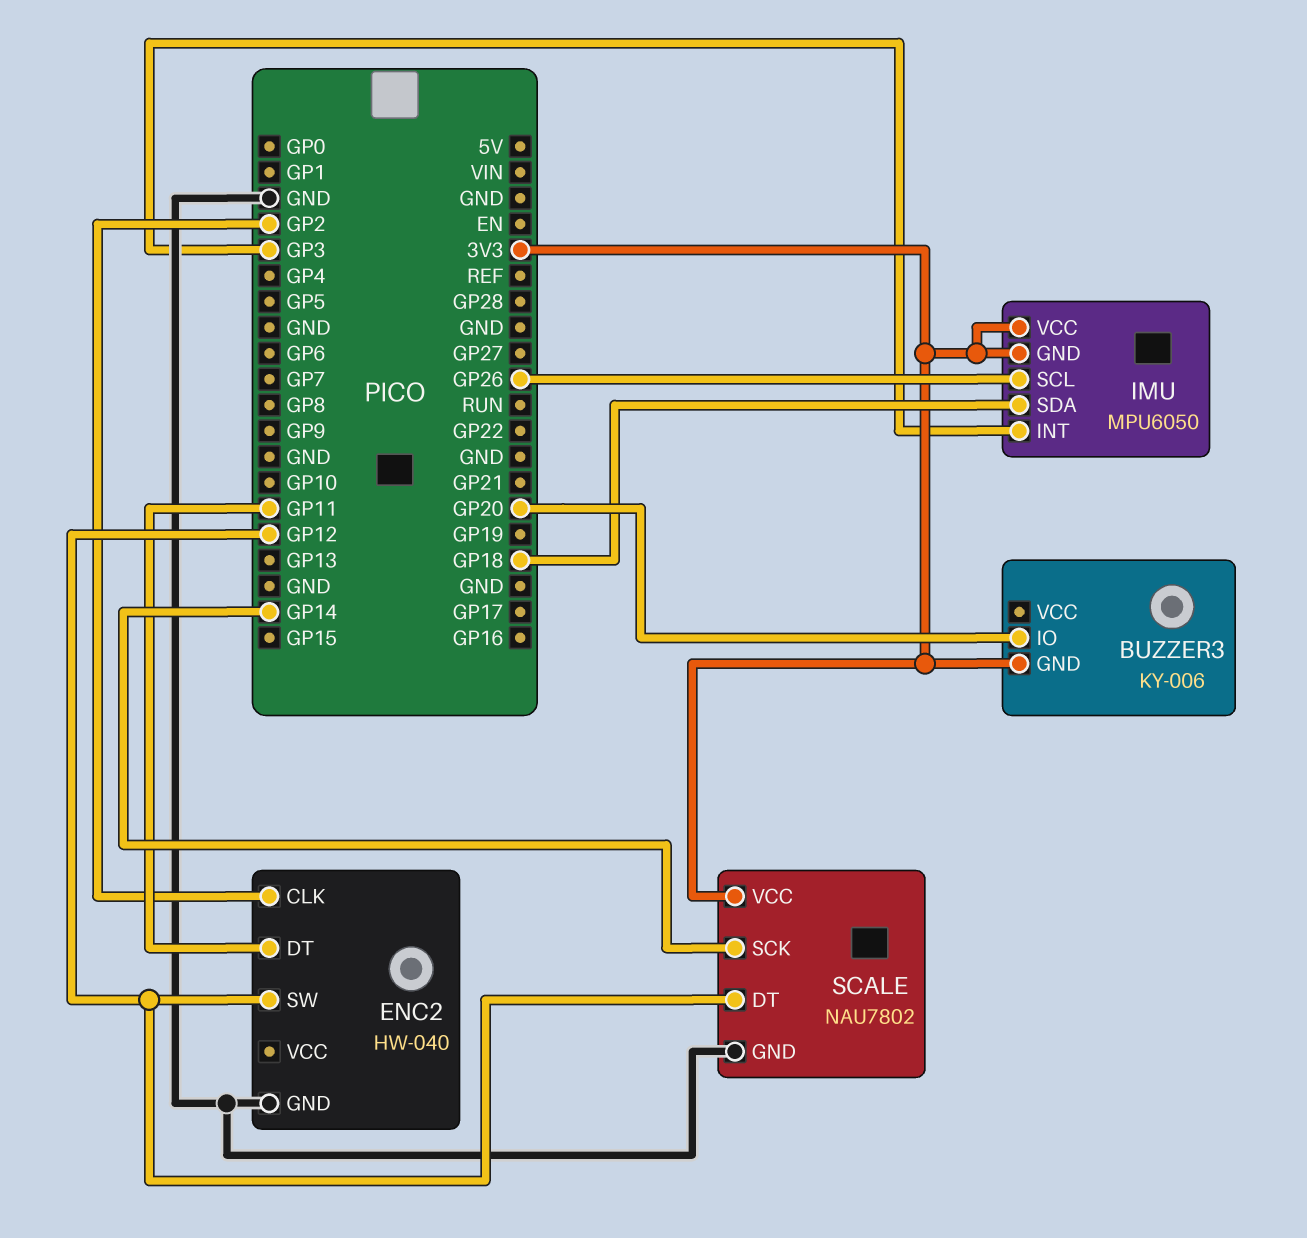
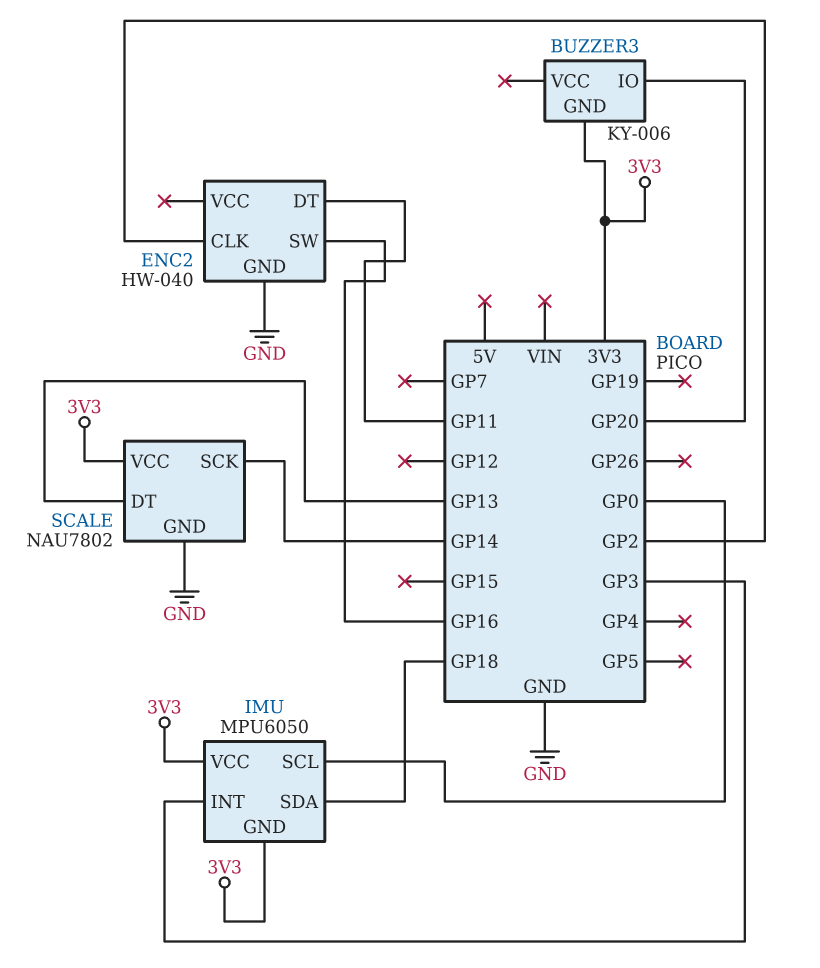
ENC2 pin SW: GP12 -> GP16
IMU pin SCL: GP26 -> GP0
SCALE pin DT: GP12 -> GP13

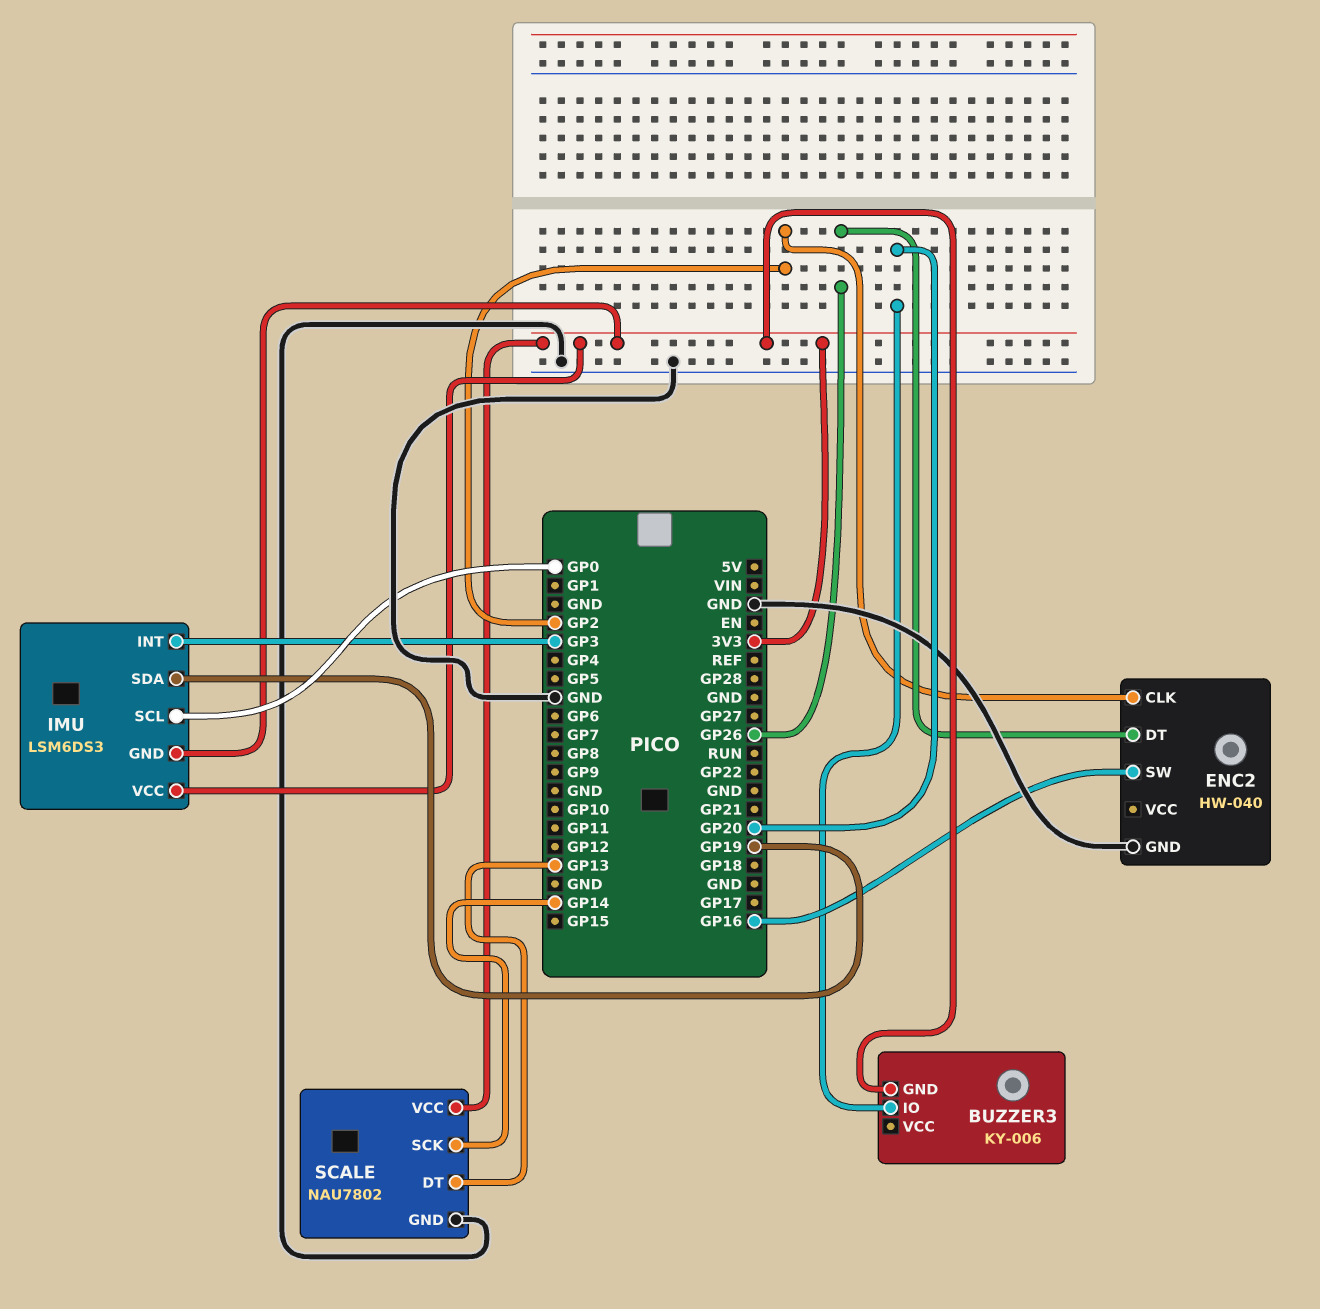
ENC2 pin DT: GP11 -> GP26
IMU: MPU6050 -> LSM6DS3
IMU pin SDA: GP18 -> GP19

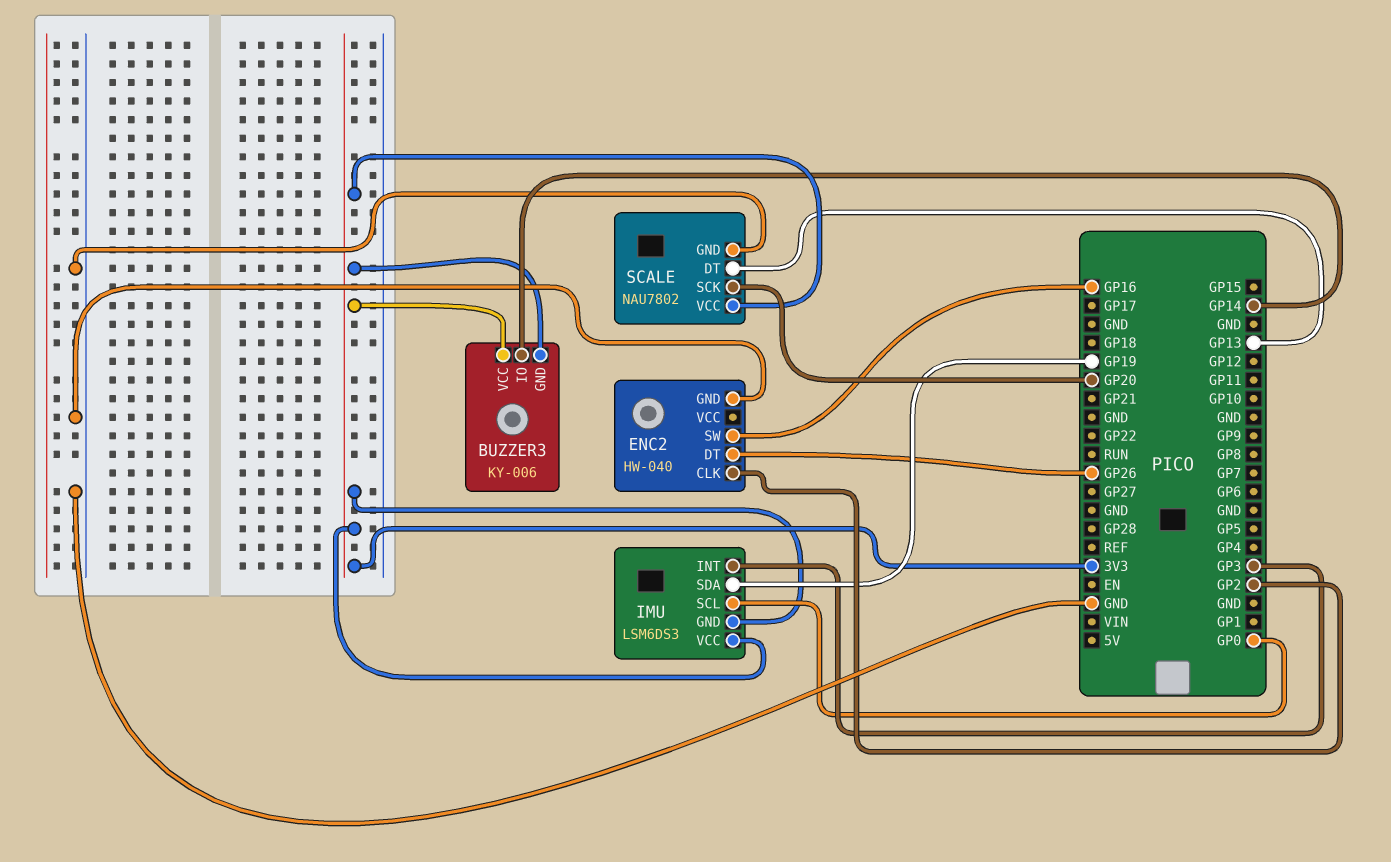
BUZZER3 pin IO: GP20 -> GP14
BUZZER3 pin VCC: none -> 3V3
SCALE pin SCK: GP14 -> GP20

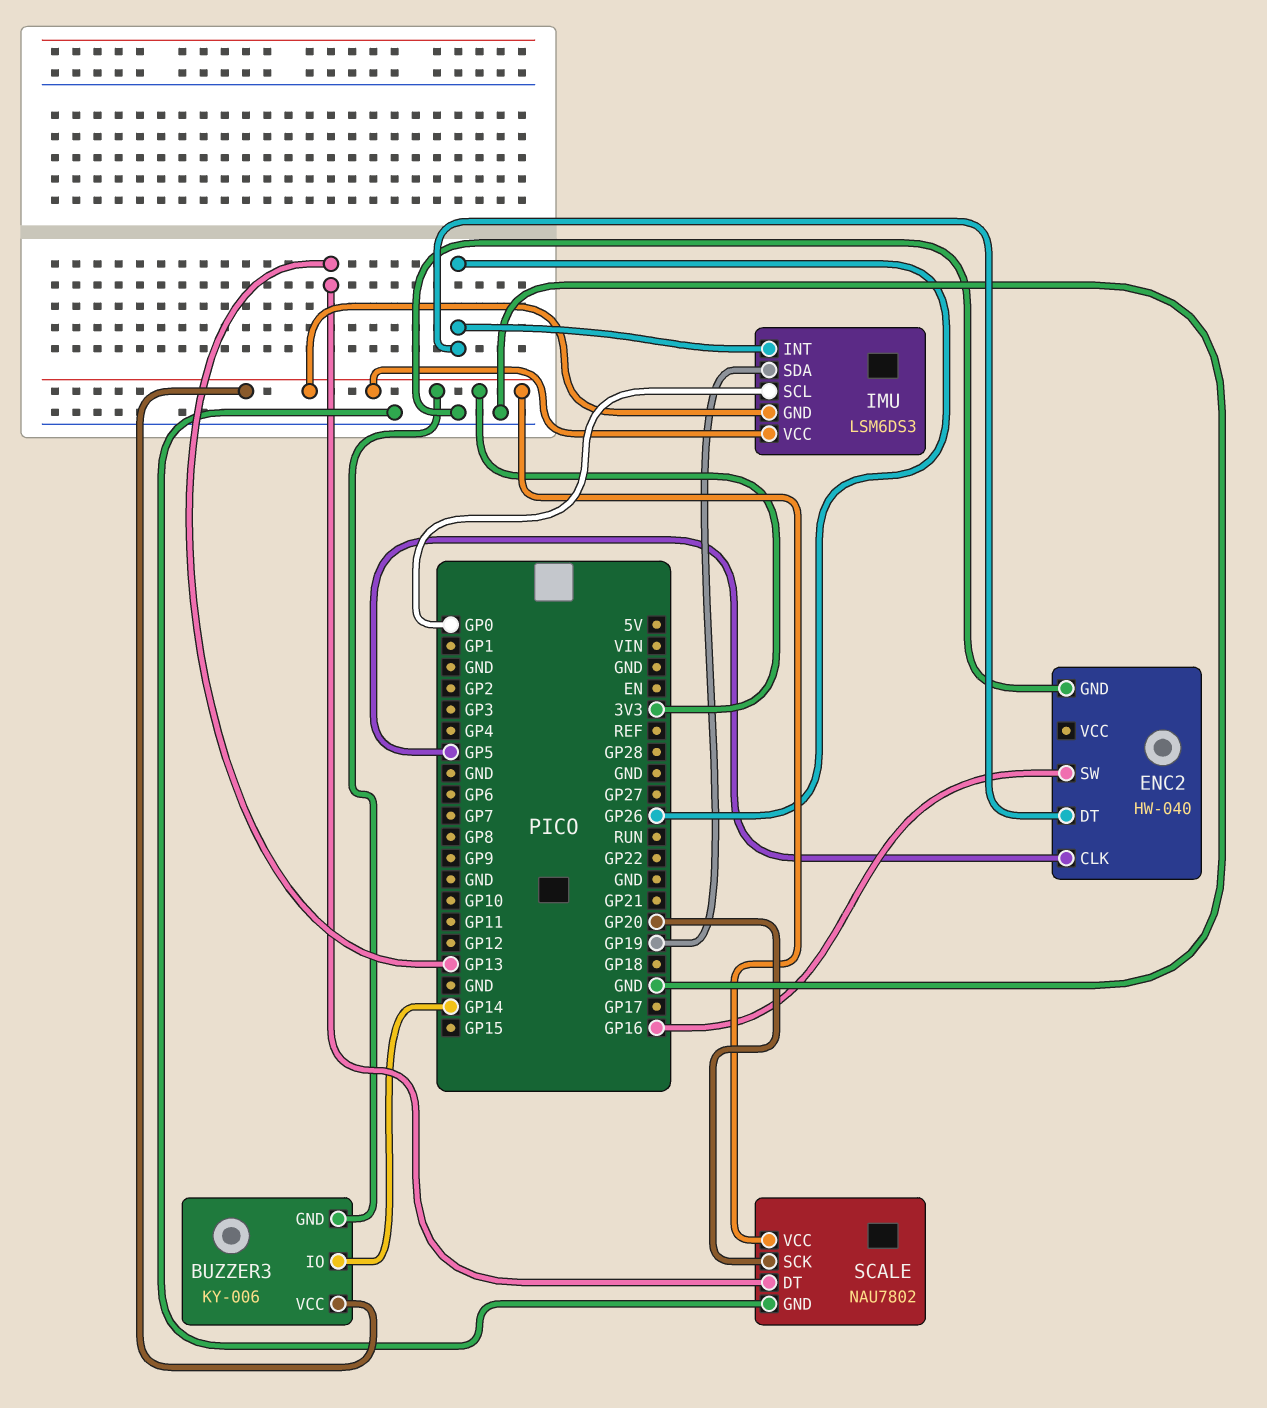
ENC2 pin CLK: GP2 -> GP5
IMU pin INT: GP3 -> GP26

